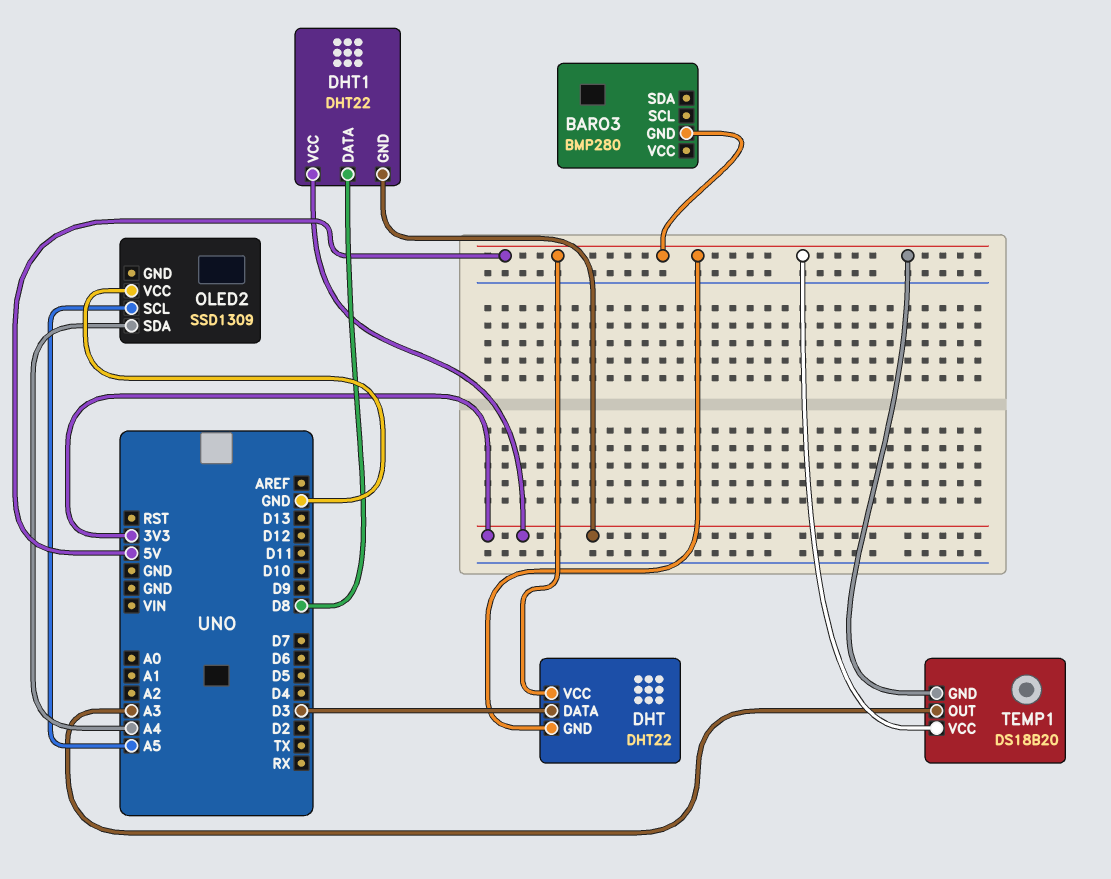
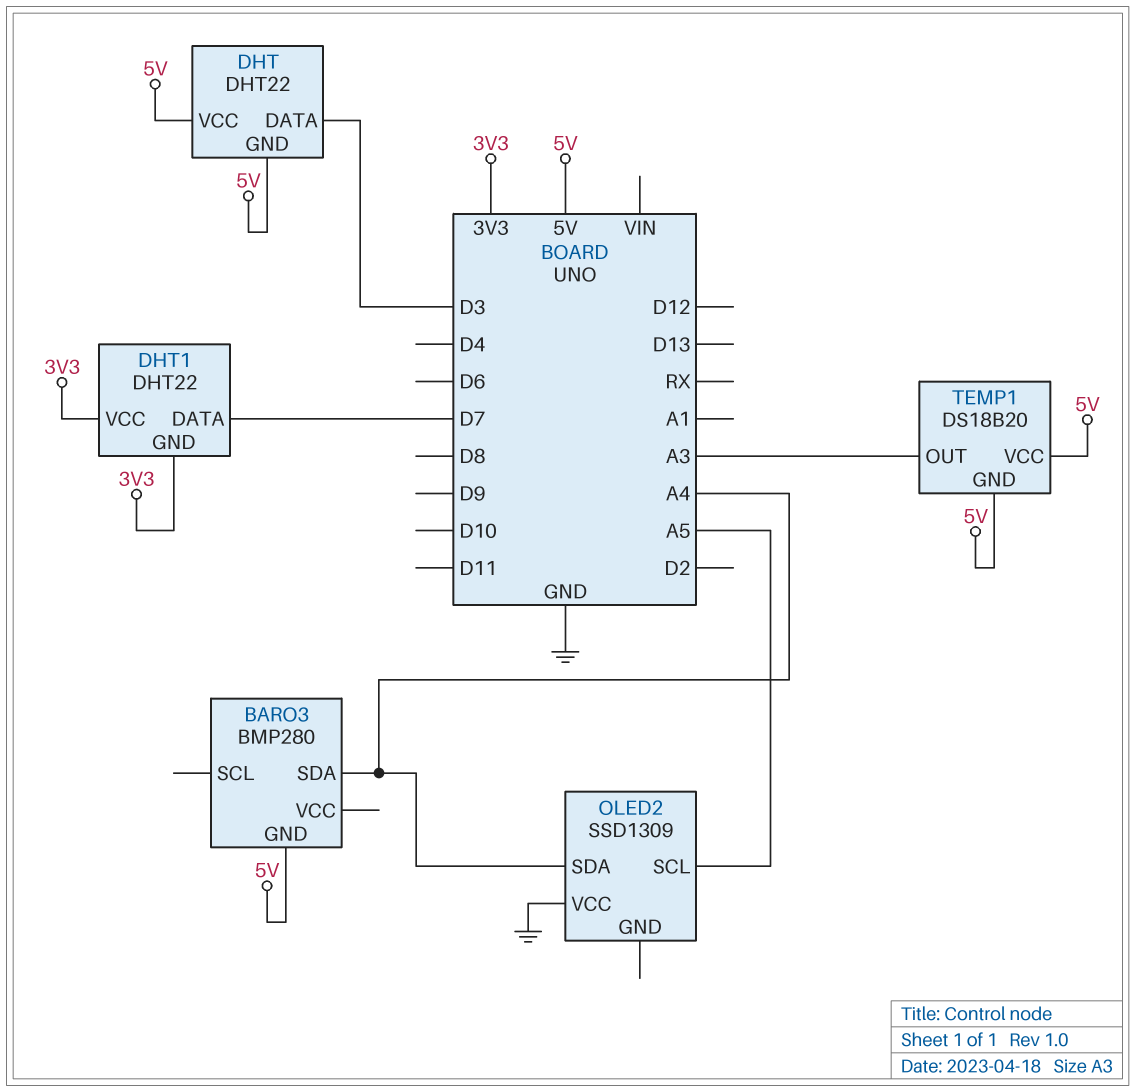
BARO3 pin SDA: none -> A4
DHT1 pin DATA: D8 -> D7

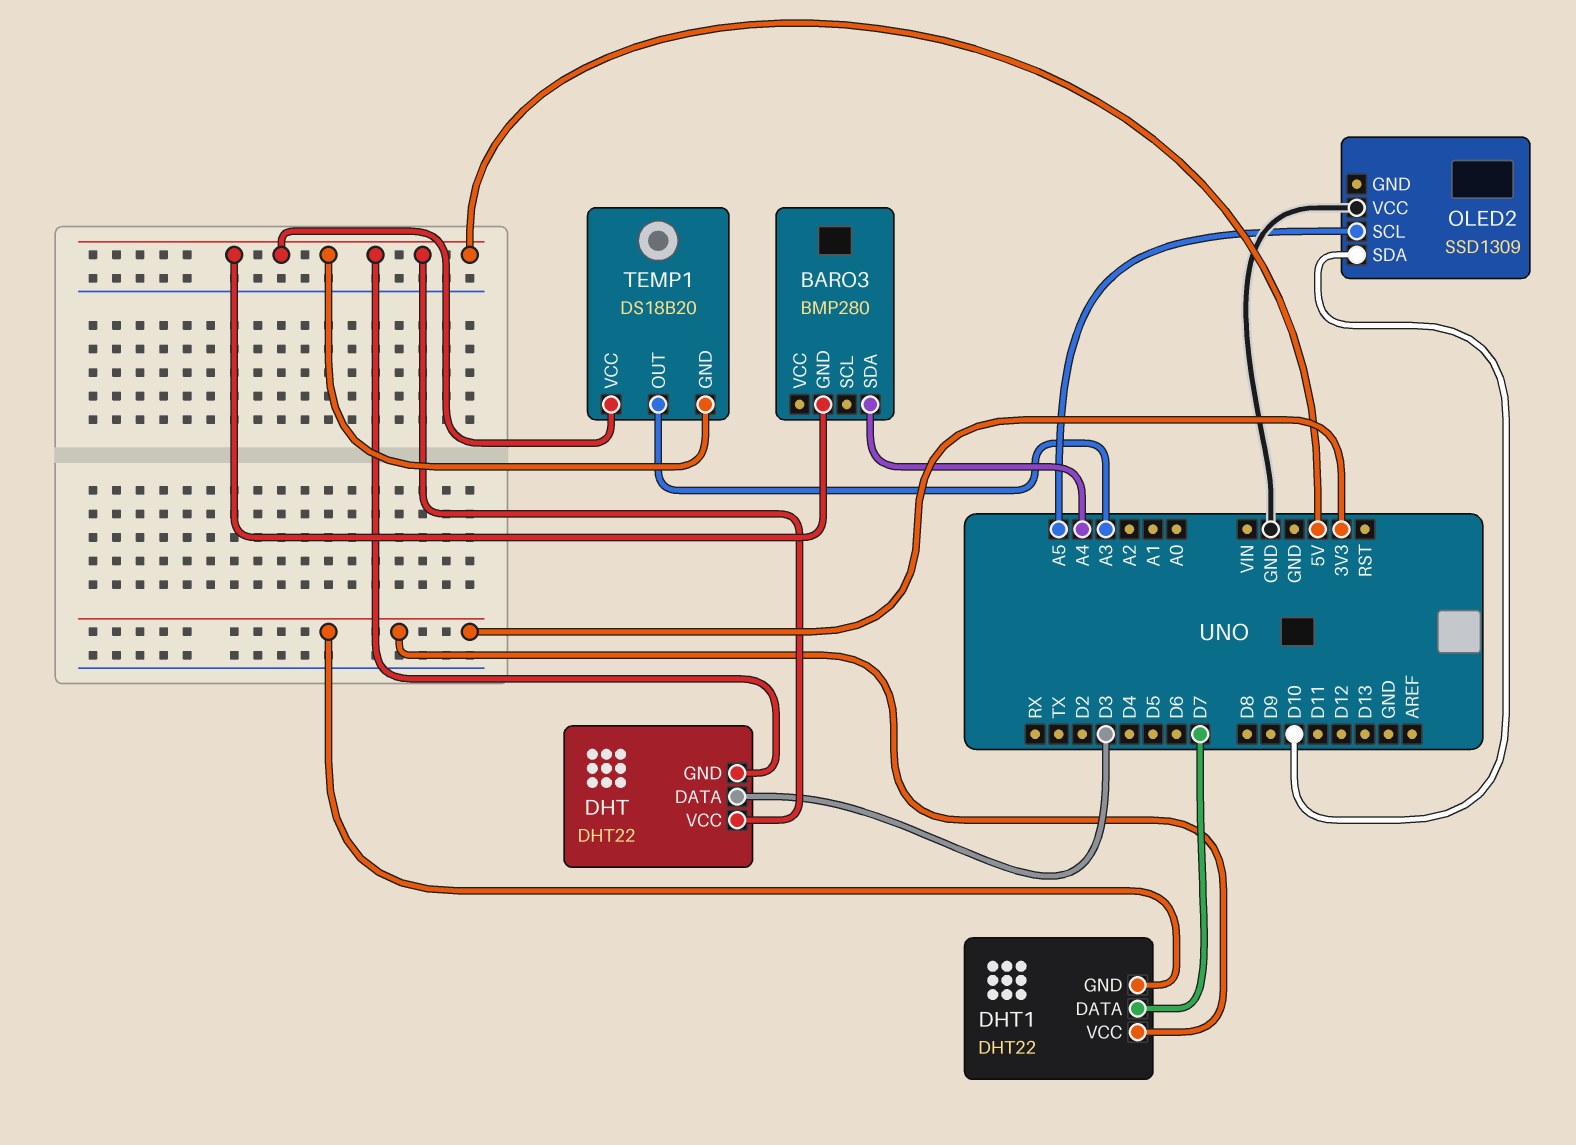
OLED2 pin SDA: A4 -> D10

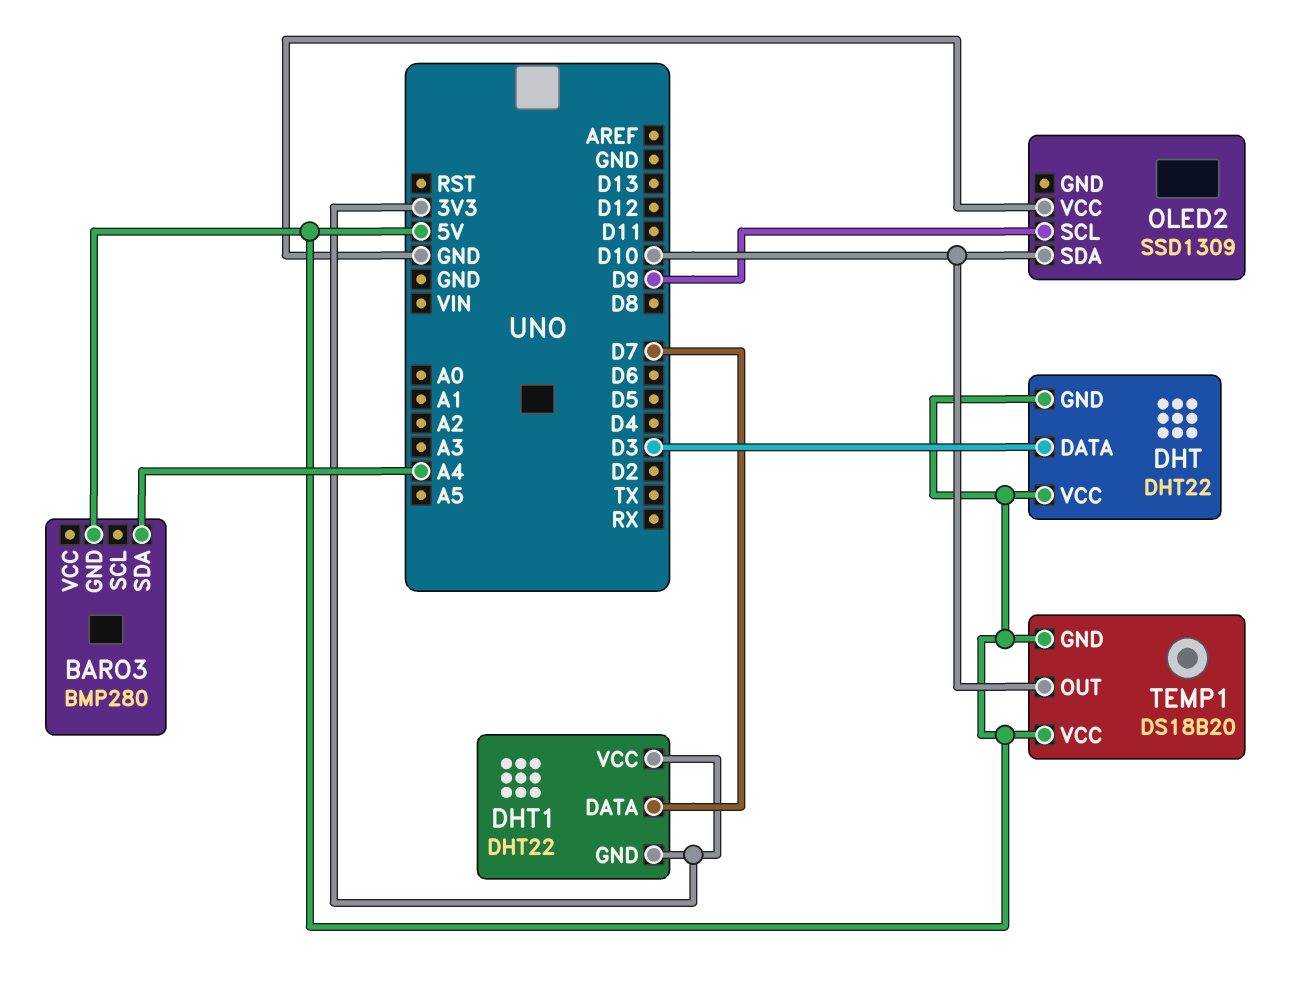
OLED2 pin SCL: A5 -> D9
TEMP1 pin OUT: A3 -> D10

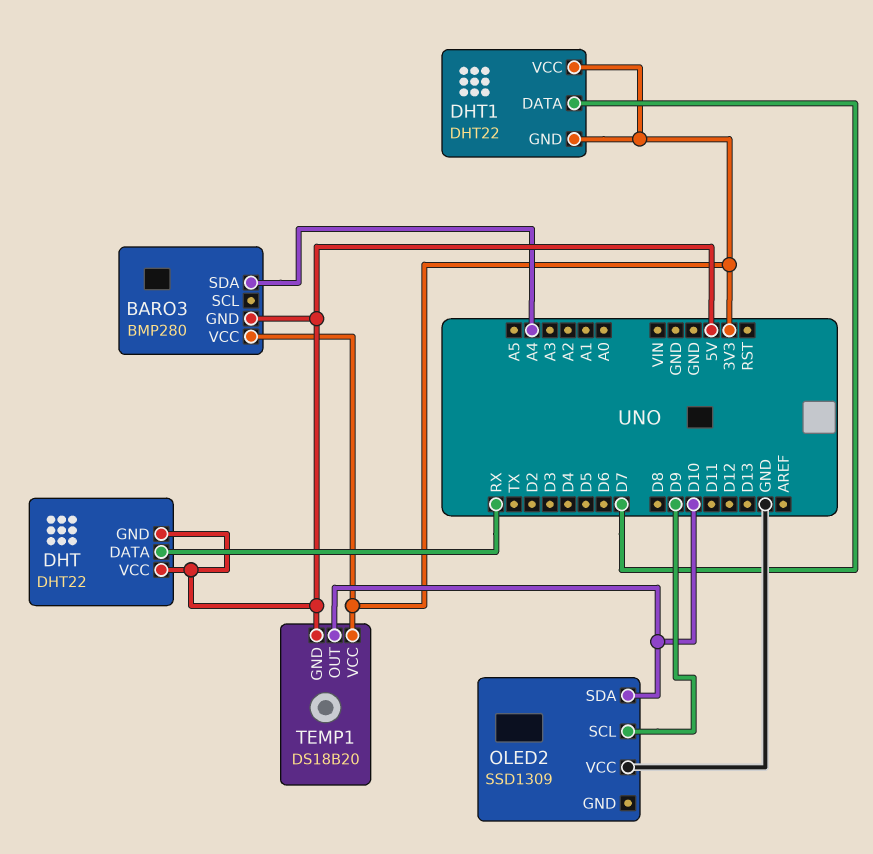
BARO3 pin VCC: none -> 3V3
DHT pin DATA: D3 -> RX
TEMP1 pin VCC: 5V -> 3V3

